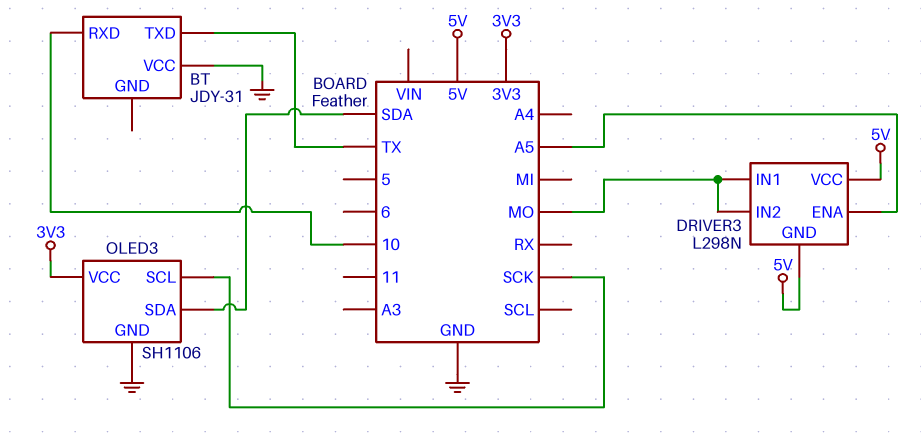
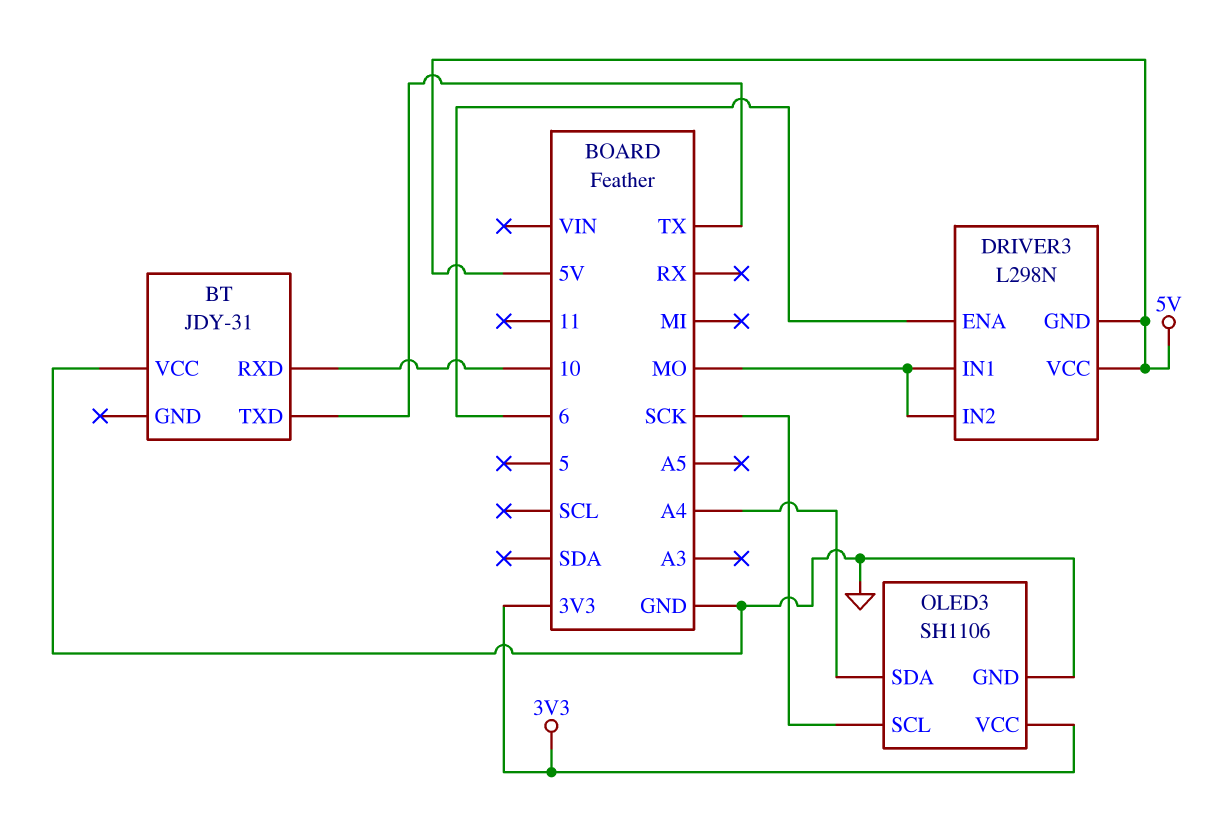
DRIVER3 pin ENA: A5 -> 6
OLED3 pin SDA: SDA -> A4

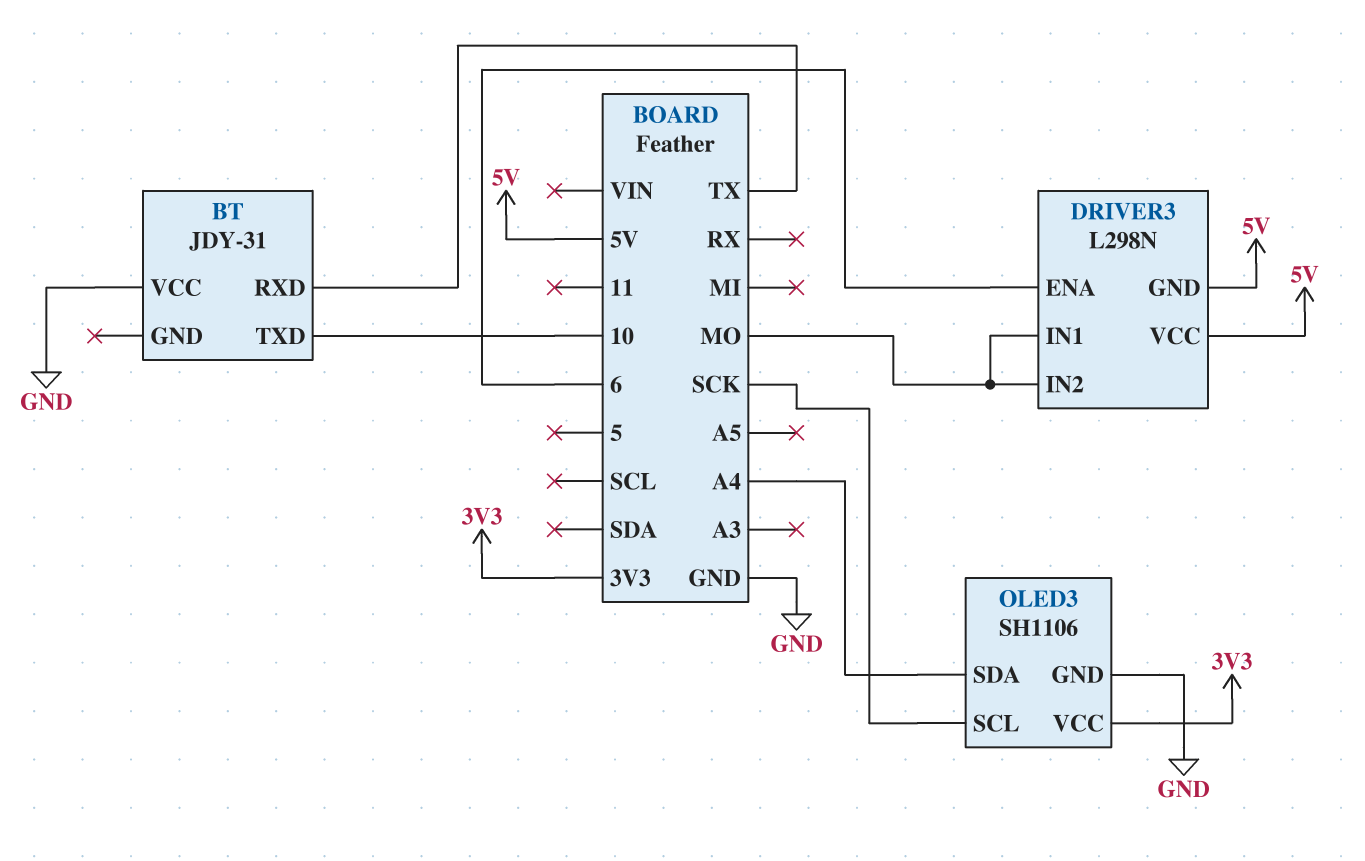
BT pin RXD: 10 -> TX
BT pin TXD: TX -> 10

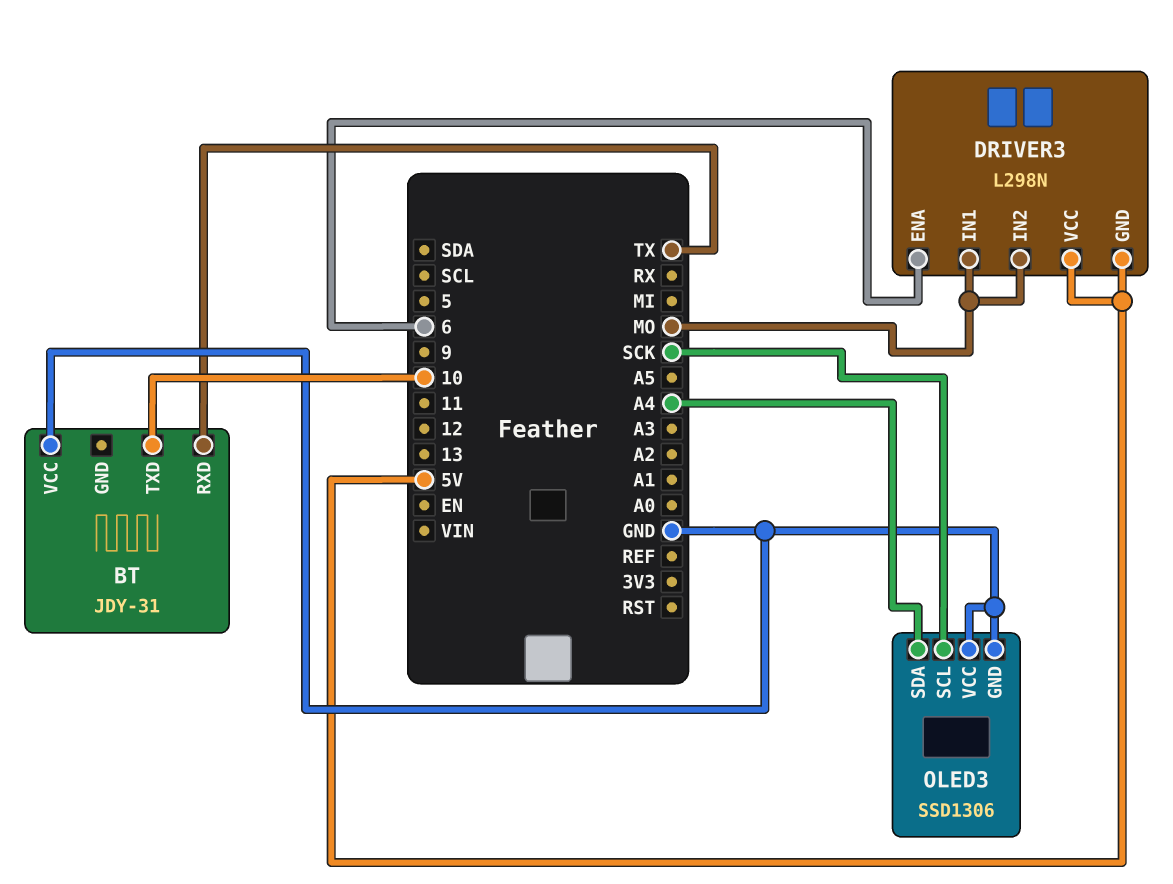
OLED3: SH1106 -> SSD1306
OLED3 pin VCC: 3V3 -> GND

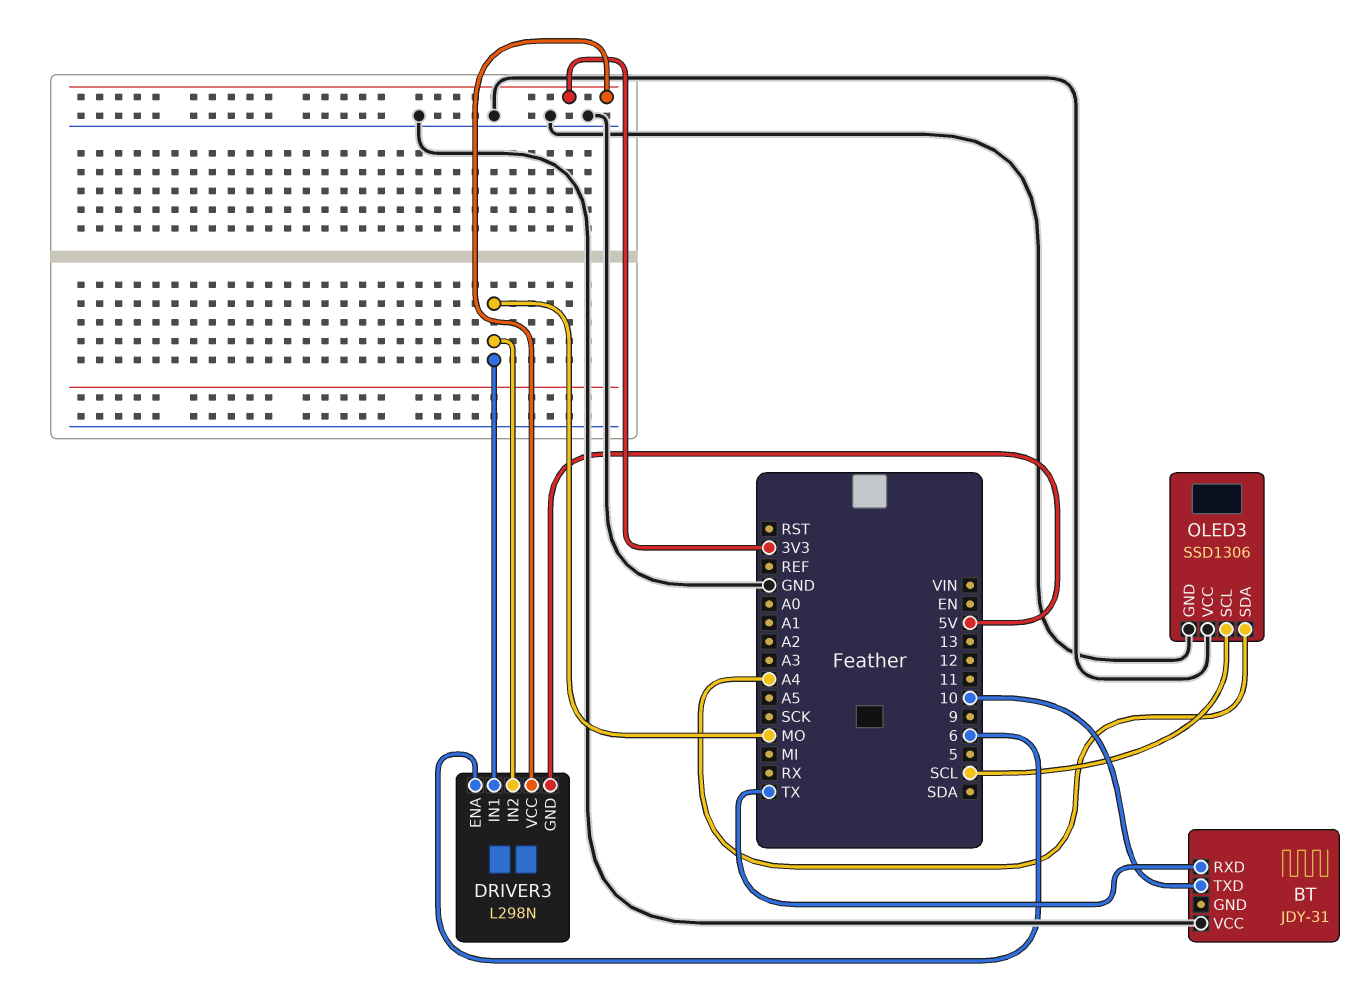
DRIVER3 pin VCC: 5V -> 3V3
OLED3 pin SCL: SCK -> SCL

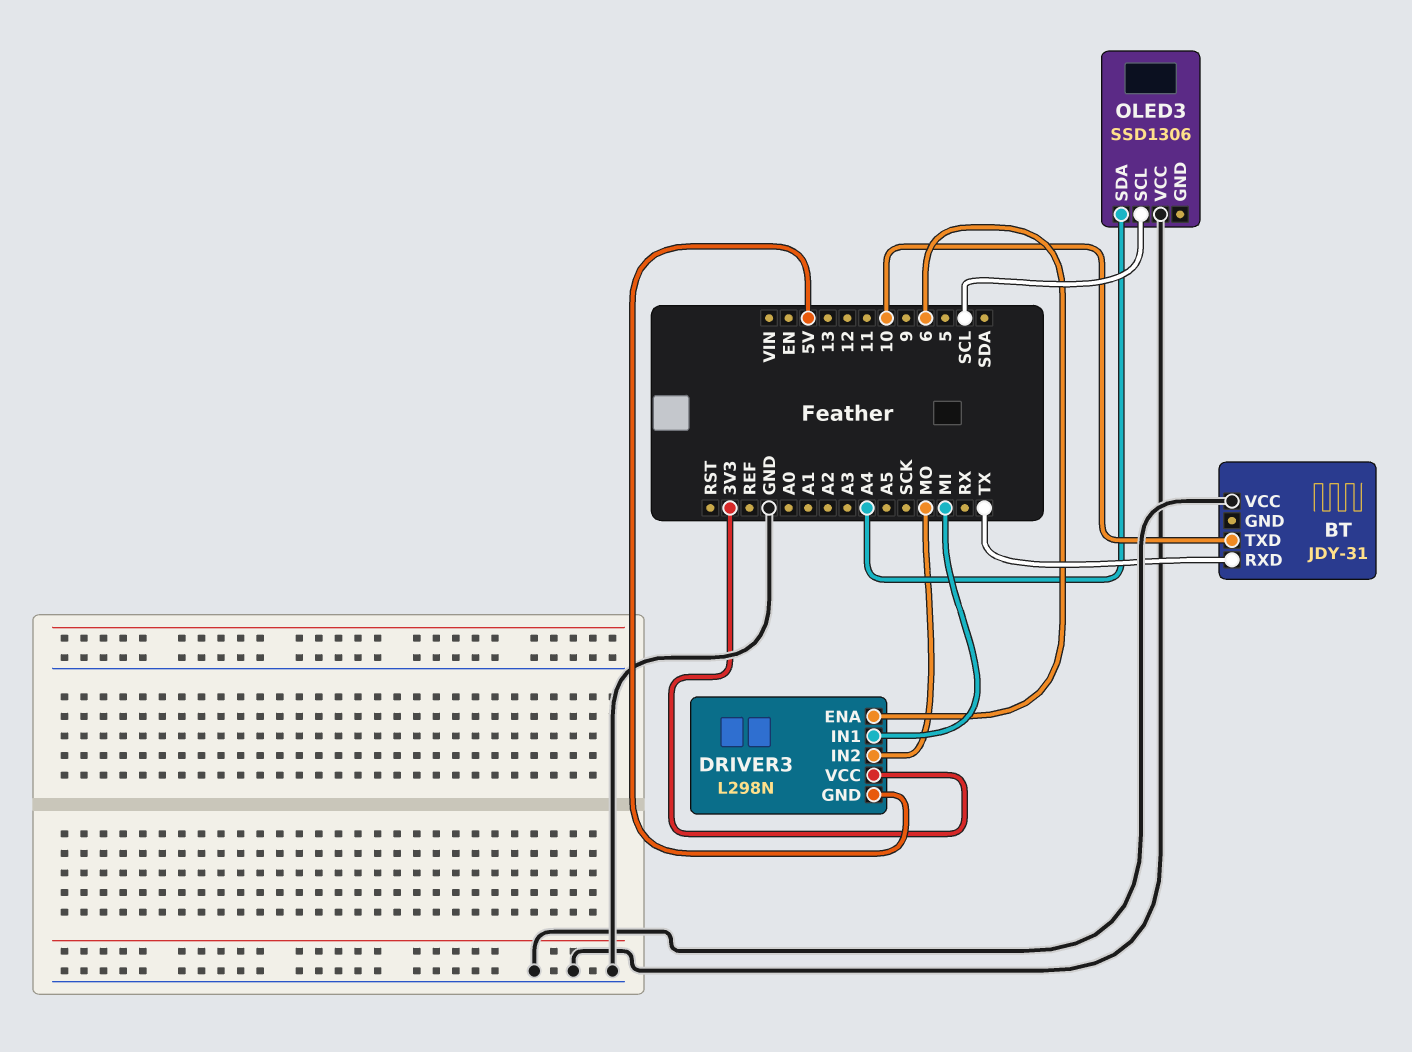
DRIVER3 pin IN1: MO -> MI
OLED3 pin GND: GND -> none

